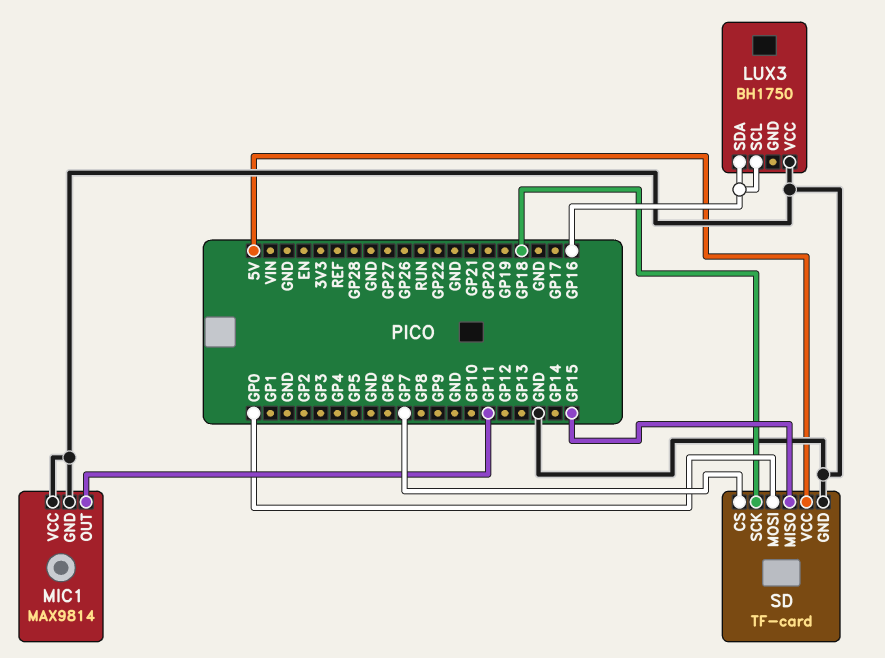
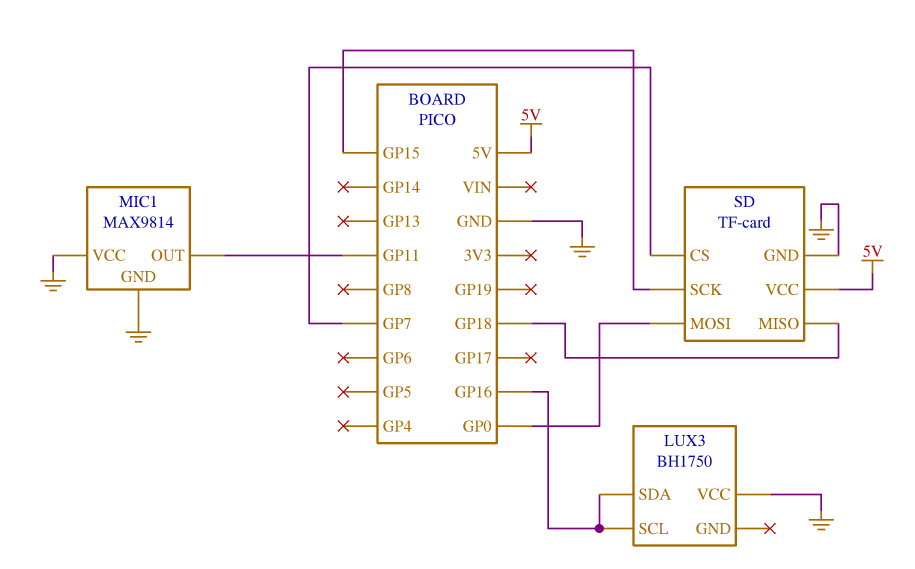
SD pin MISO: GP15 -> GP18
SD pin SCK: GP18 -> GP15

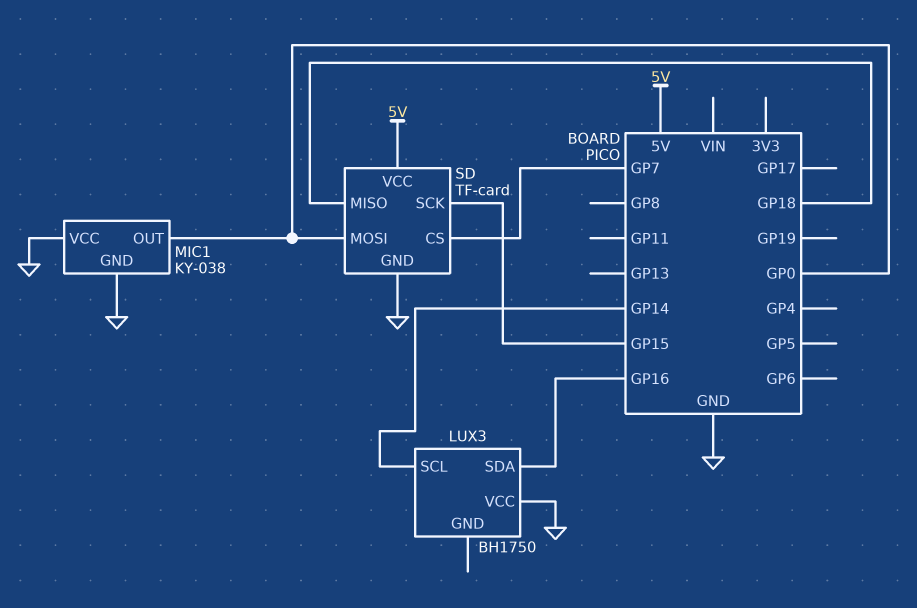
LUX3 pin SCL: GP16 -> GP14
MIC1: MAX9814 -> KY-038
MIC1 pin OUT: GP11 -> GP0

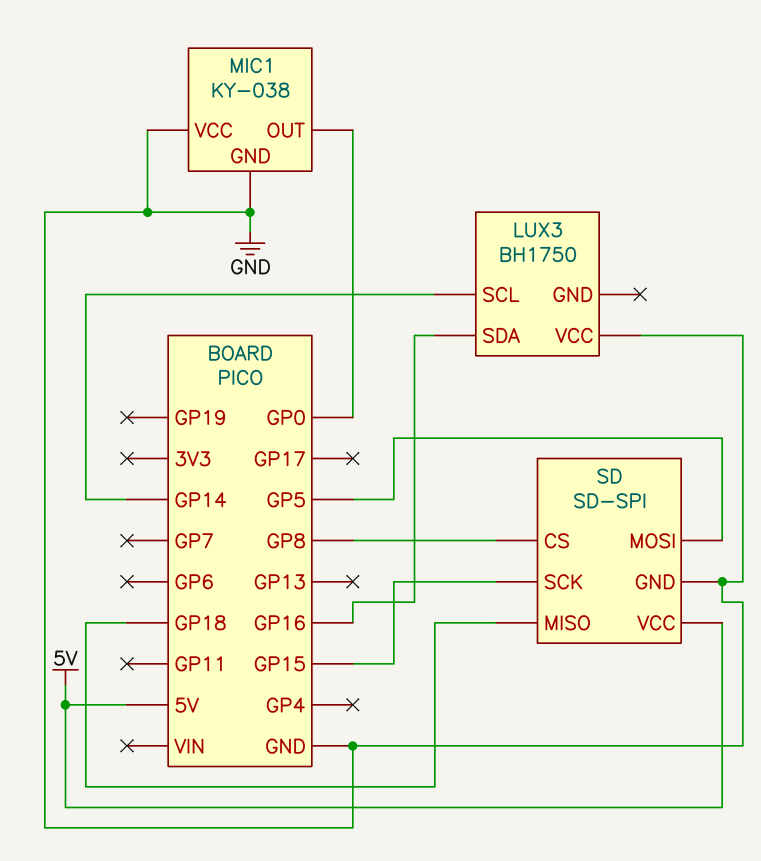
SD: TF-card -> SD-SPI
SD pin CS: GP7 -> GP8
SD pin MOSI: GP0 -> GP5

